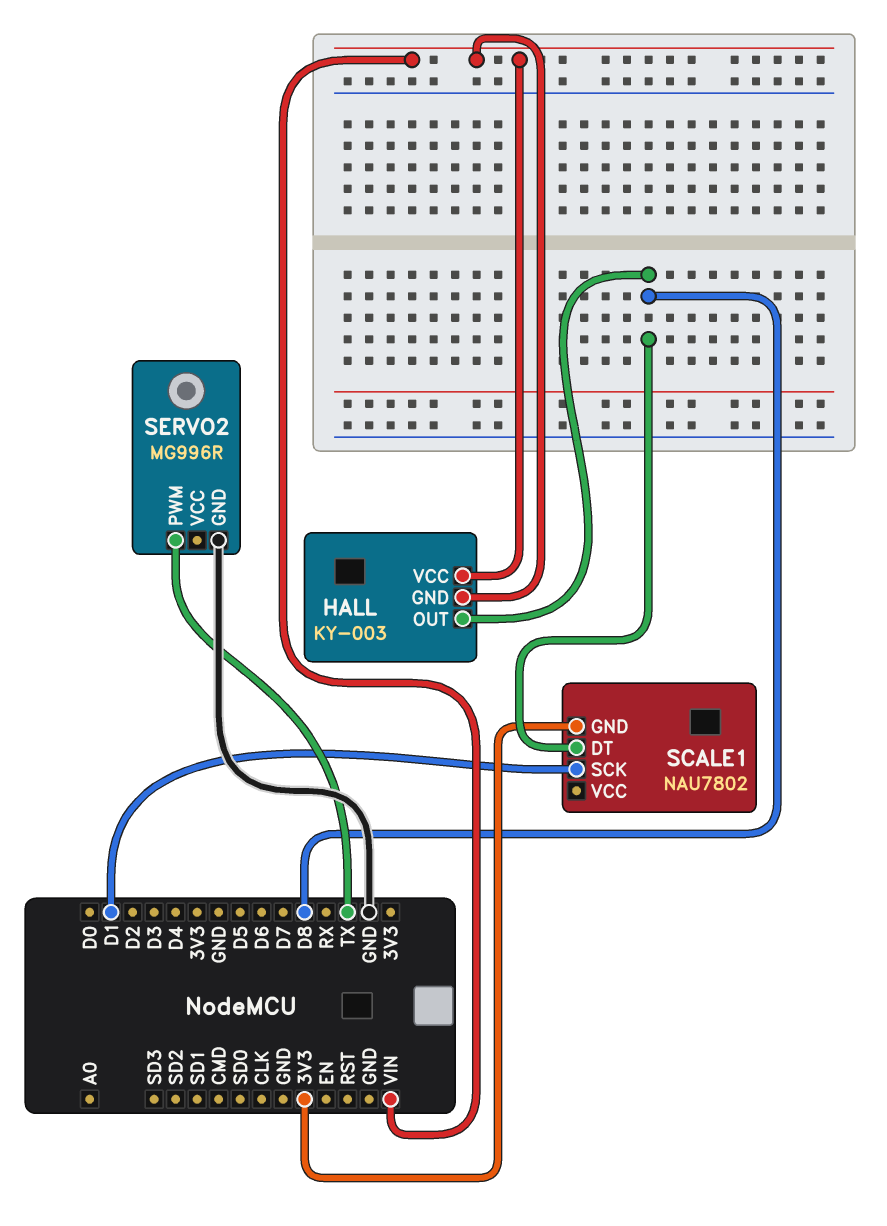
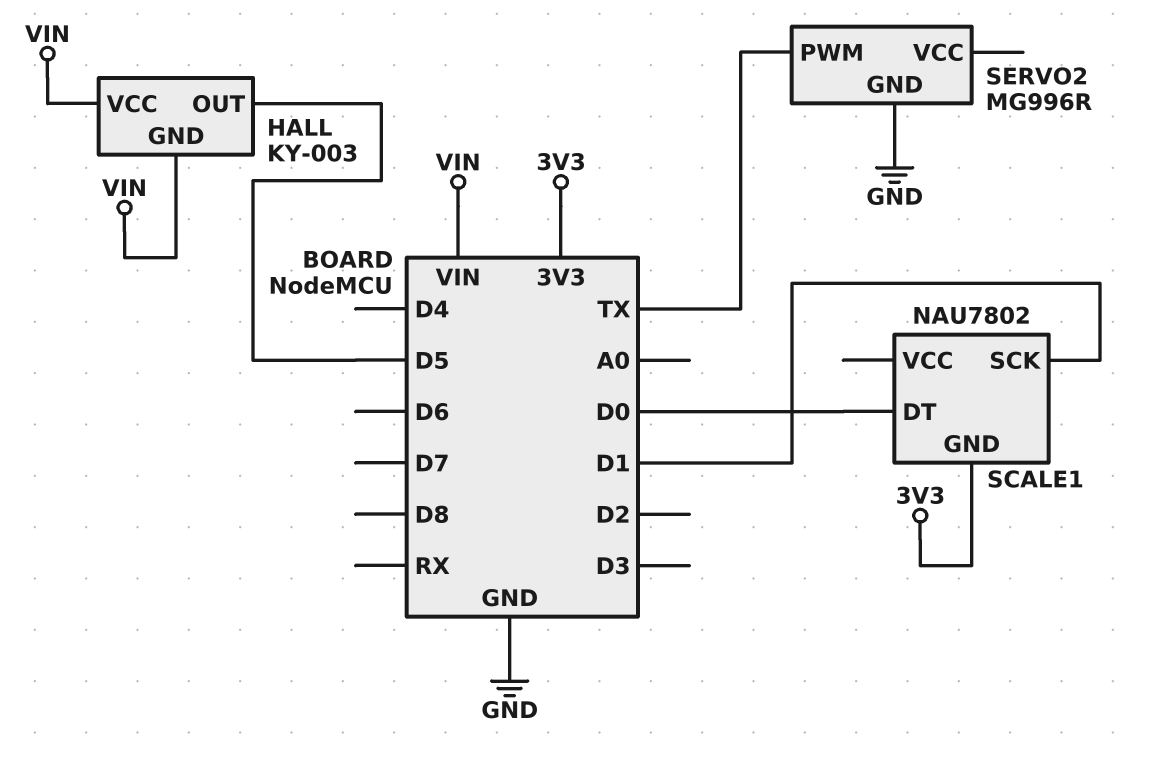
HALL pin OUT: D8 -> D5
SCALE1 pin DT: D8 -> D0

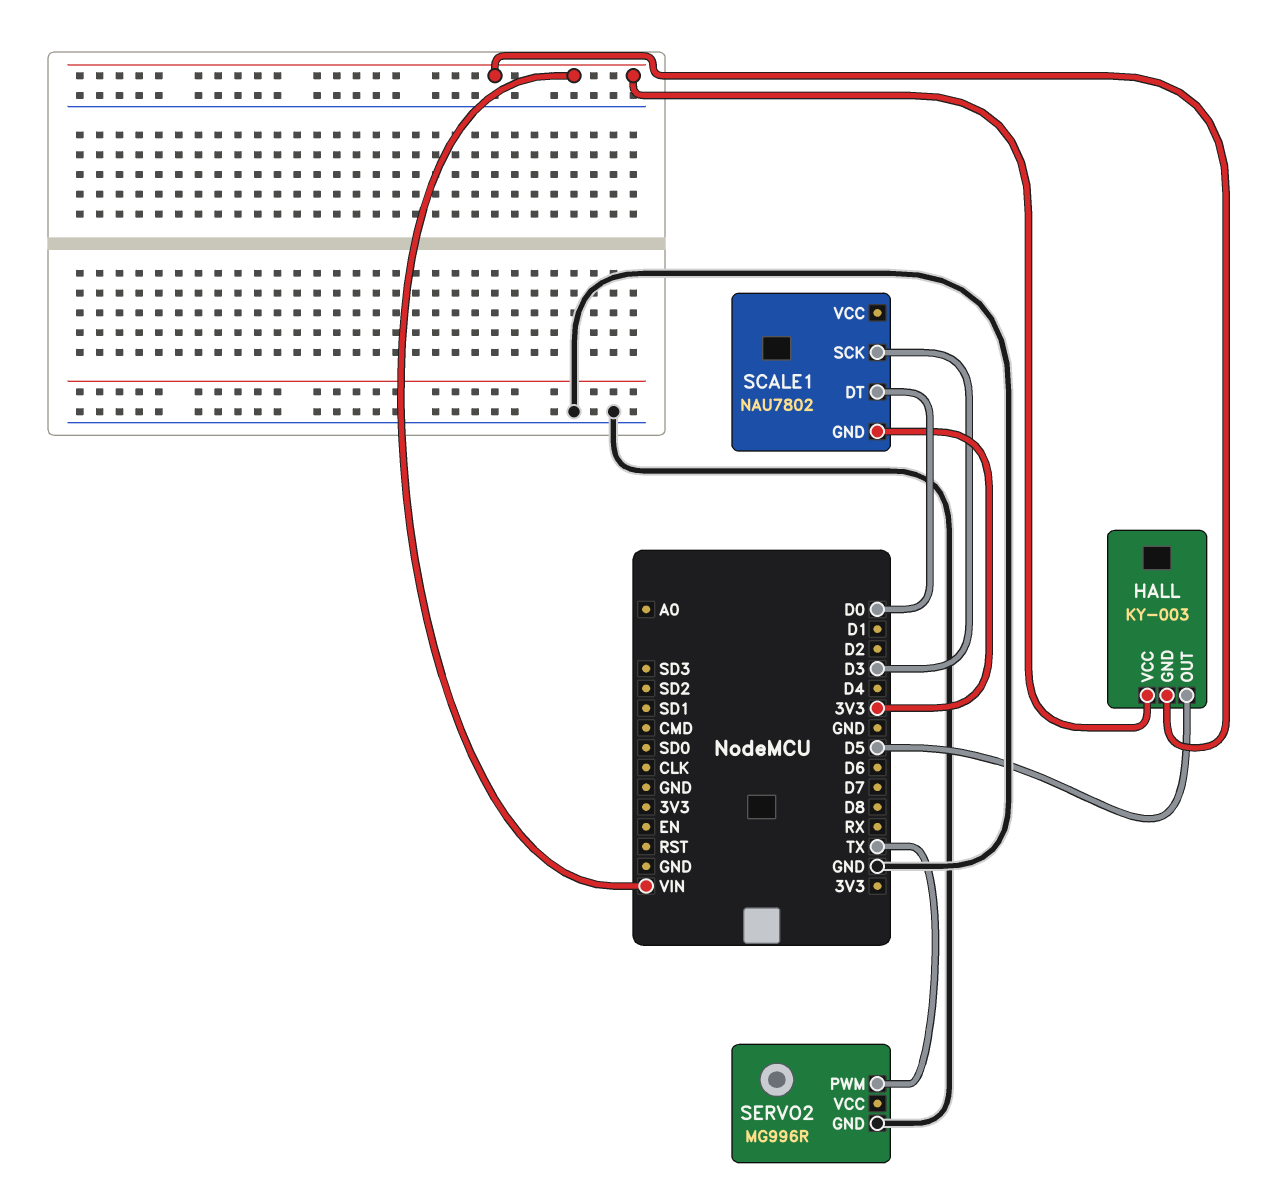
SCALE1 pin SCK: D1 -> D3

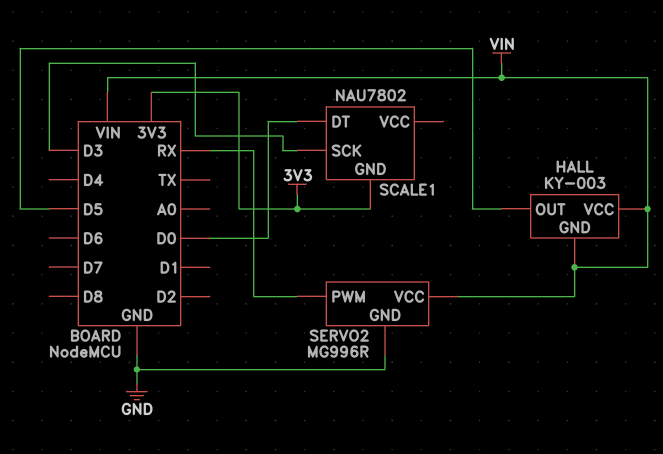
SERVO2 pin PWM: TX -> RX
SERVO2 pin VCC: none -> VIN

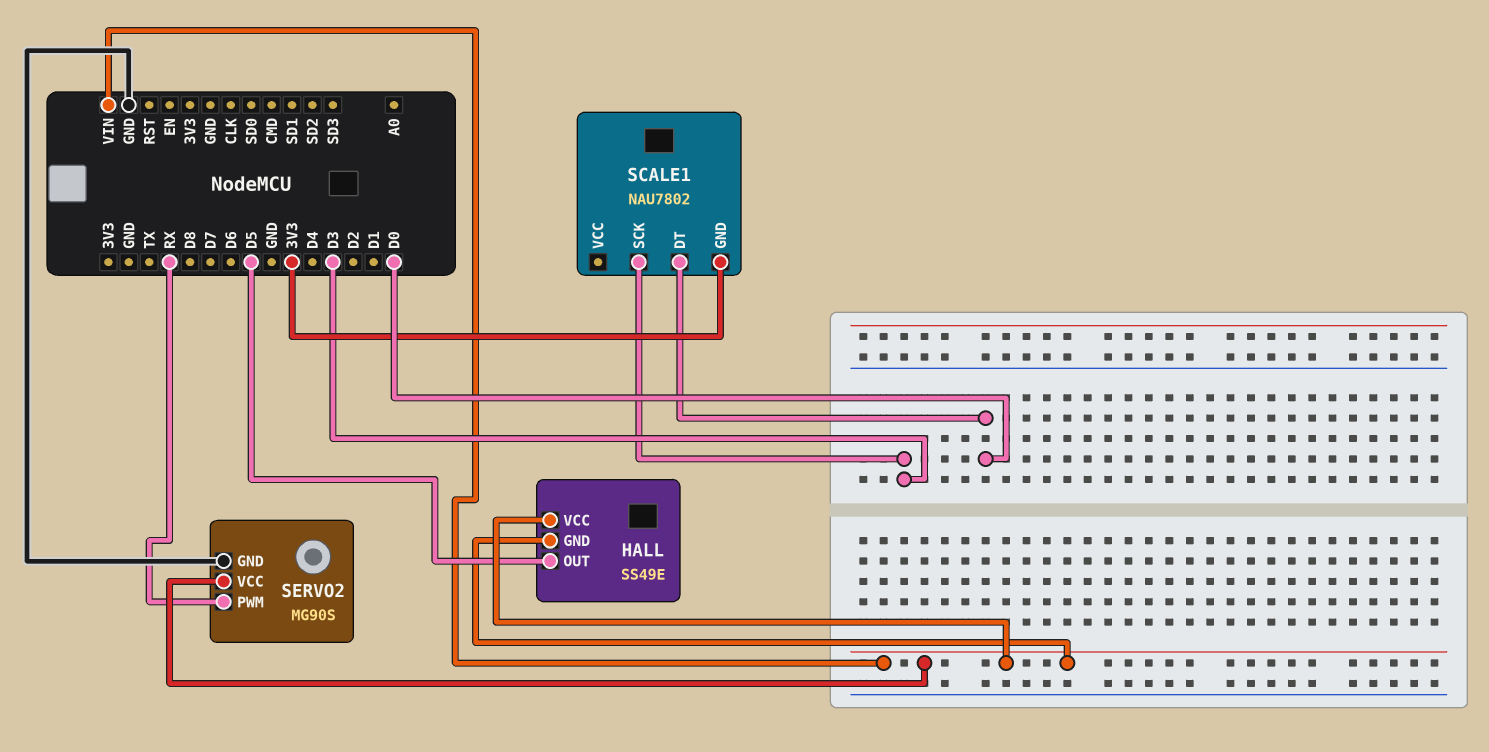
HALL: KY-003 -> SS49E
SERVO2: MG996R -> MG90S

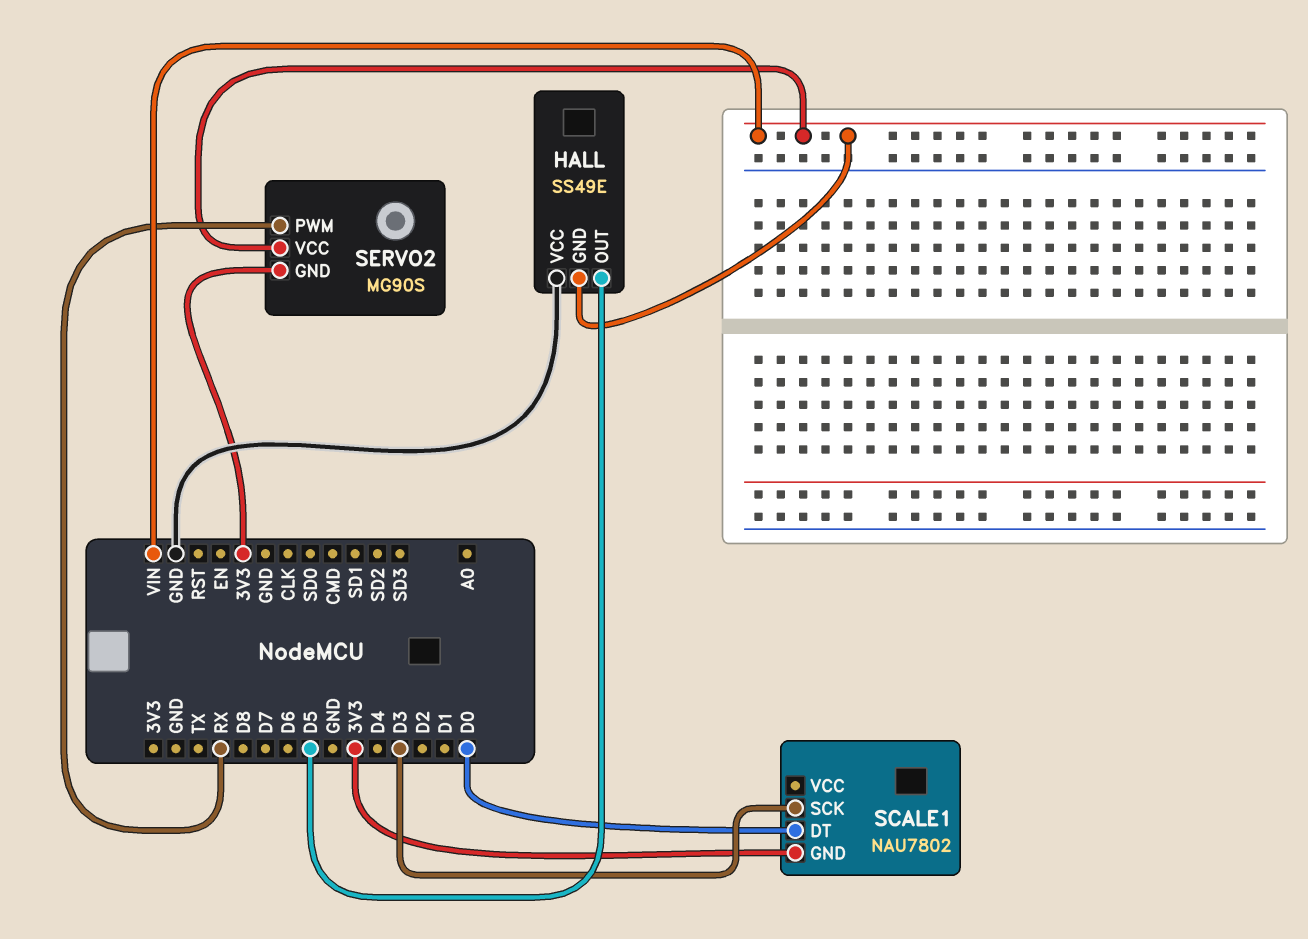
HALL pin VCC: VIN -> GND
SERVO2 pin GND: GND -> 3V3

